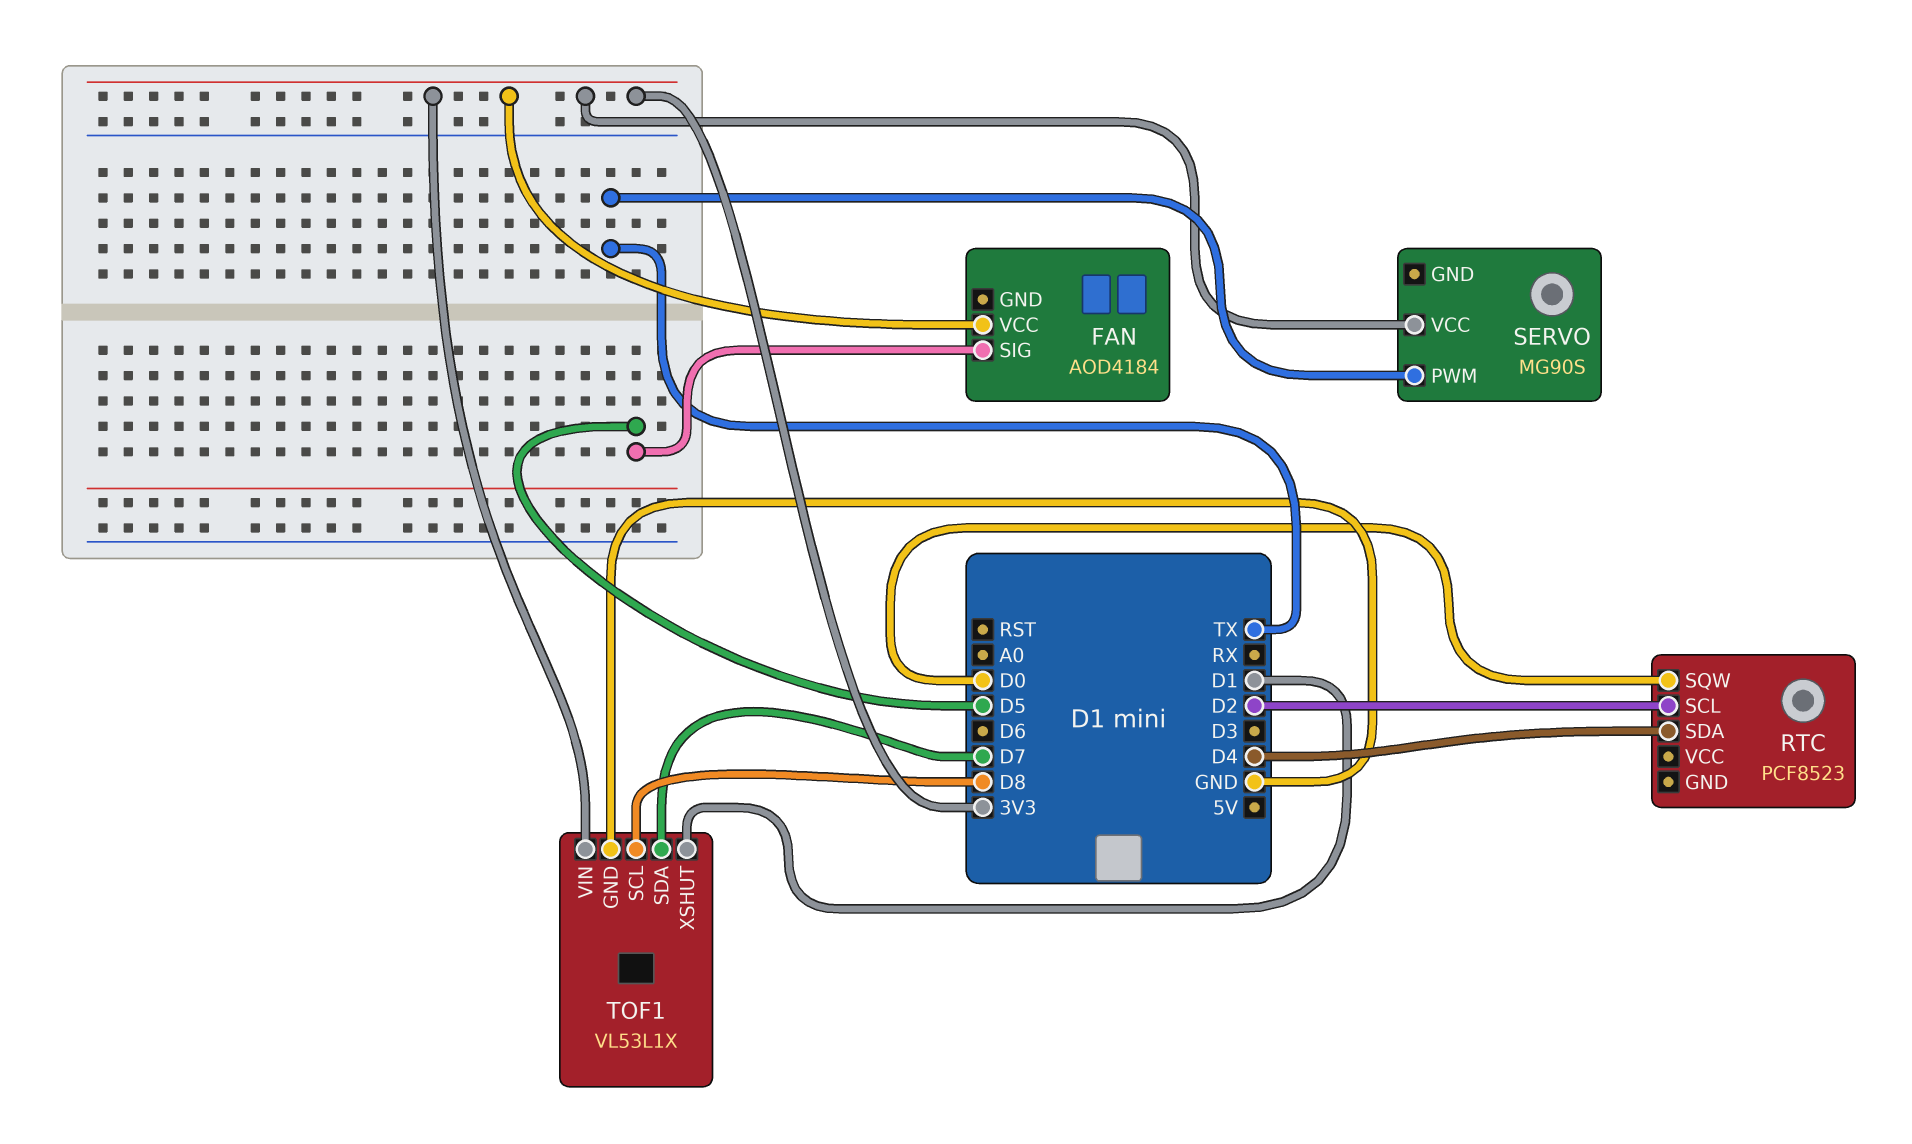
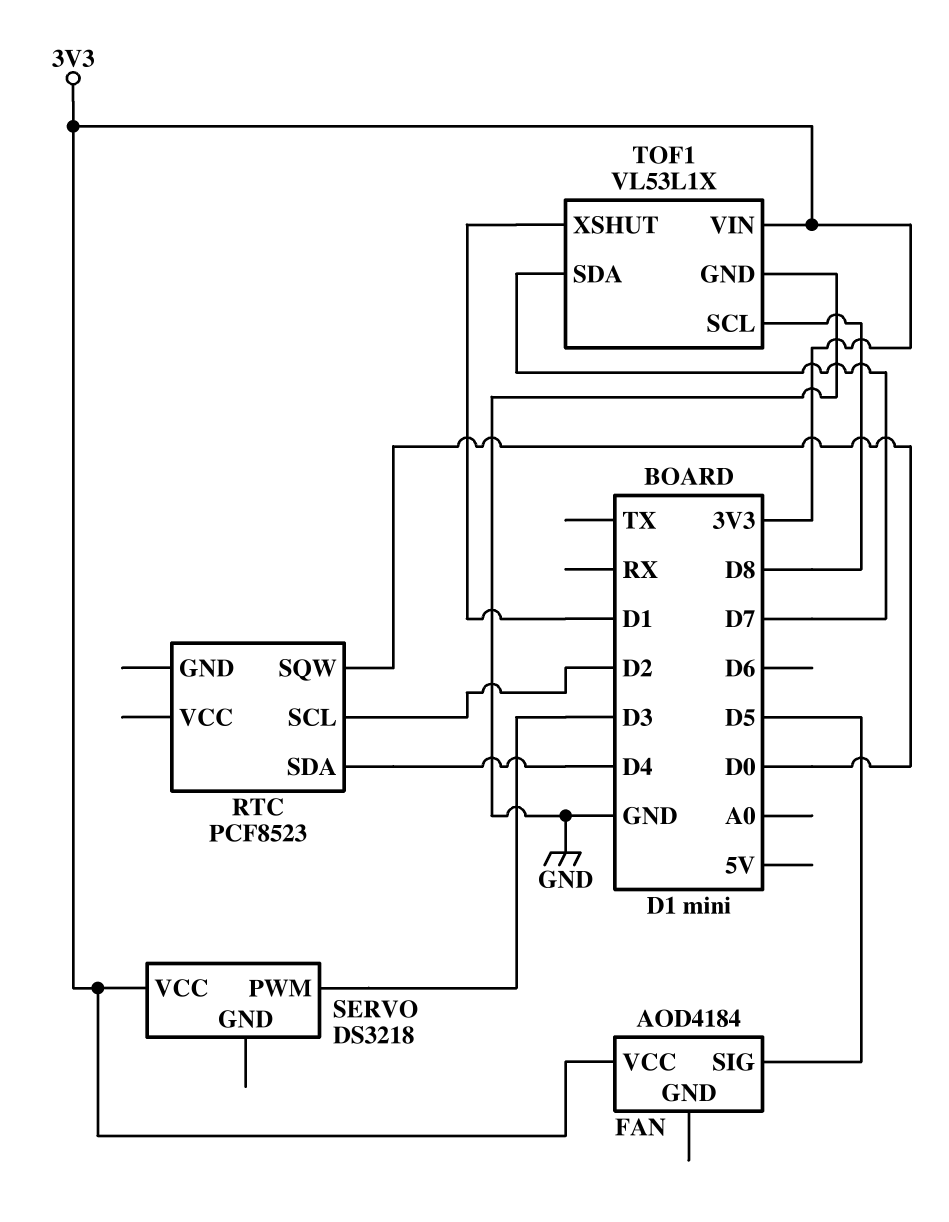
SERVO: MG90S -> DS3218
SERVO pin PWM: TX -> D3

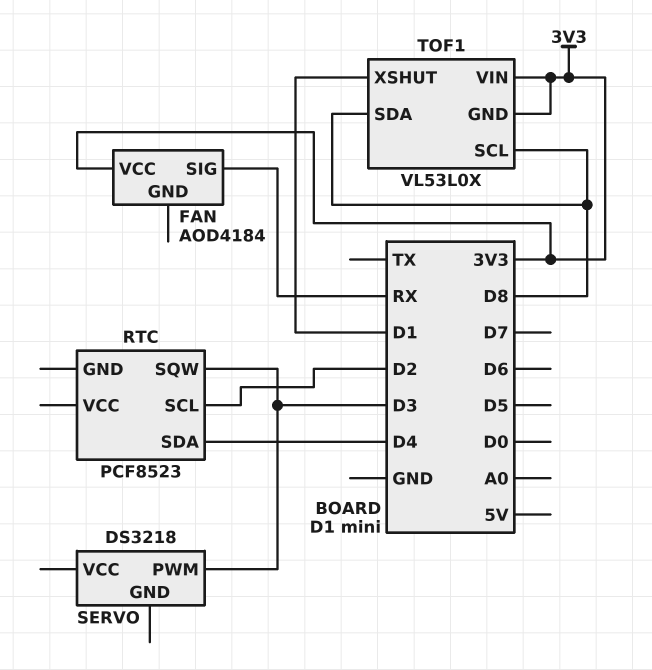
FAN pin SIG: D5 -> RX
RTC pin SQW: D0 -> D3
SERVO pin VCC: 3V3 -> none
TOF1: VL53L1X -> VL53L0X
TOF1 pin GND: GND -> 3V3
TOF1 pin SDA: D7 -> D8

